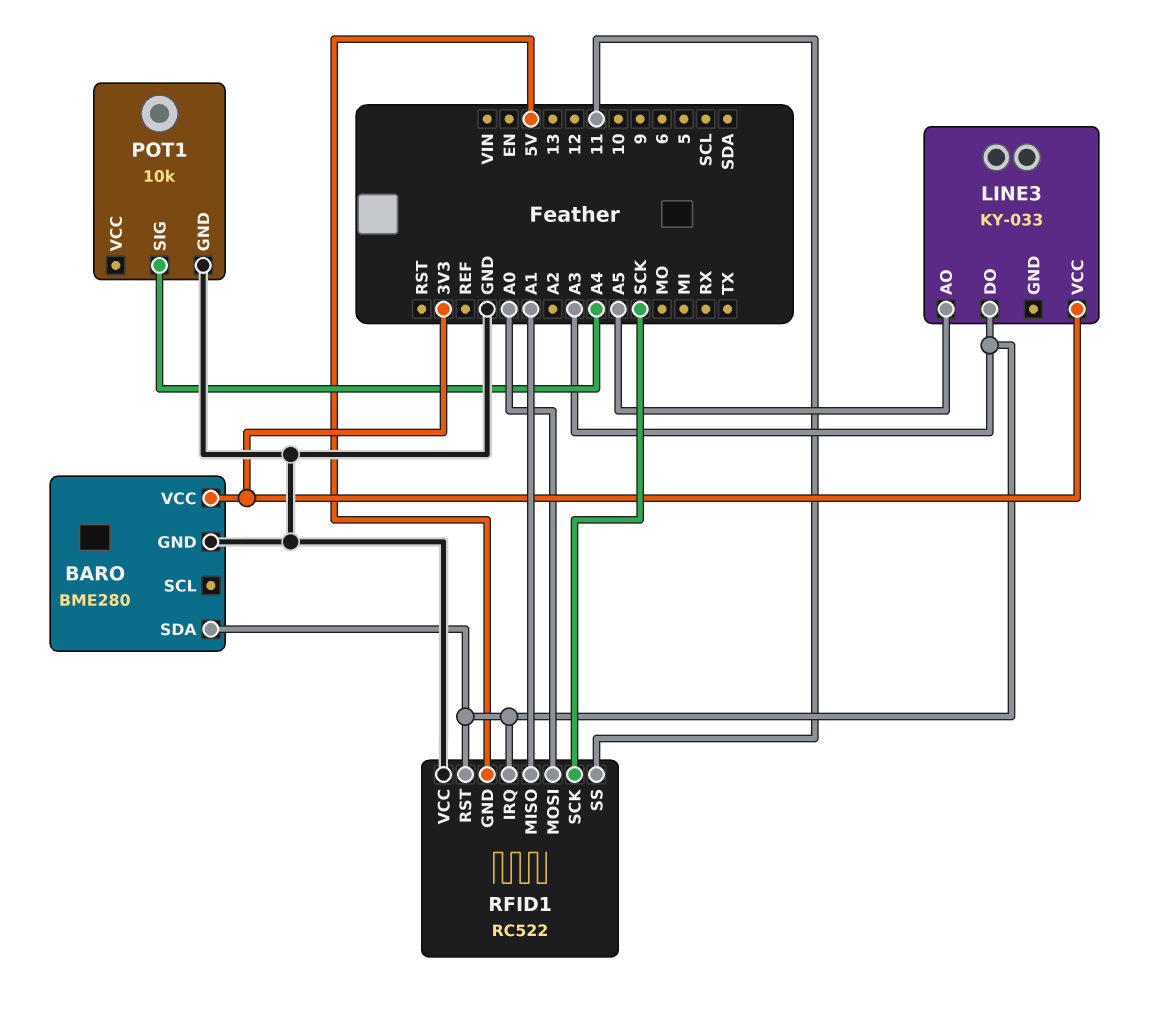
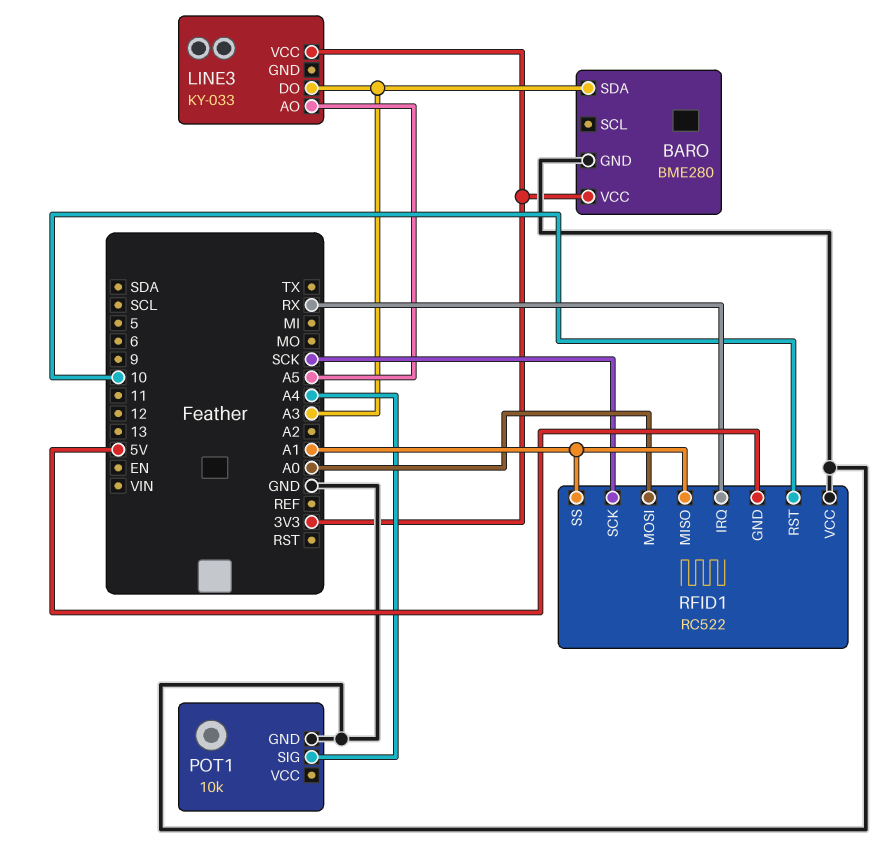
RFID1 pin IRQ: A3 -> RX
RFID1 pin RST: A3 -> 10
RFID1 pin SS: 11 -> A1

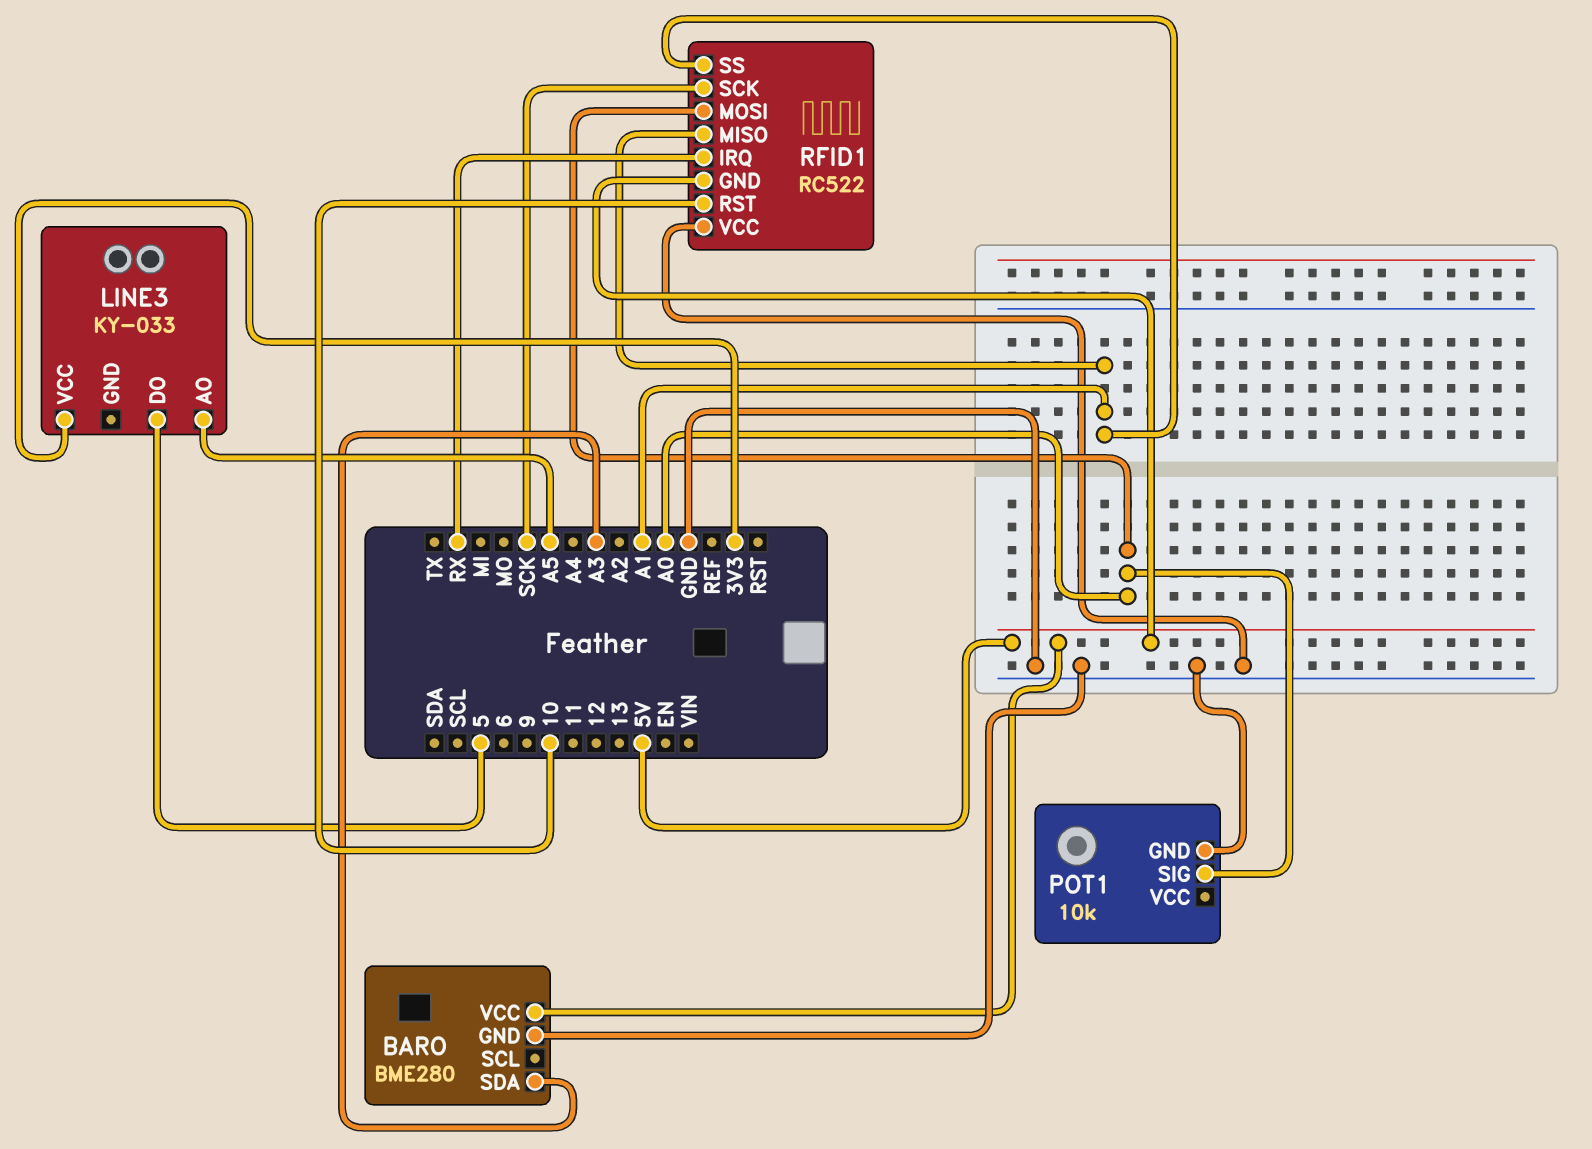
BARO pin VCC: 3V3 -> 5V
LINE3 pin DO: A3 -> 5
POT1 pin SIG: A4 -> A0

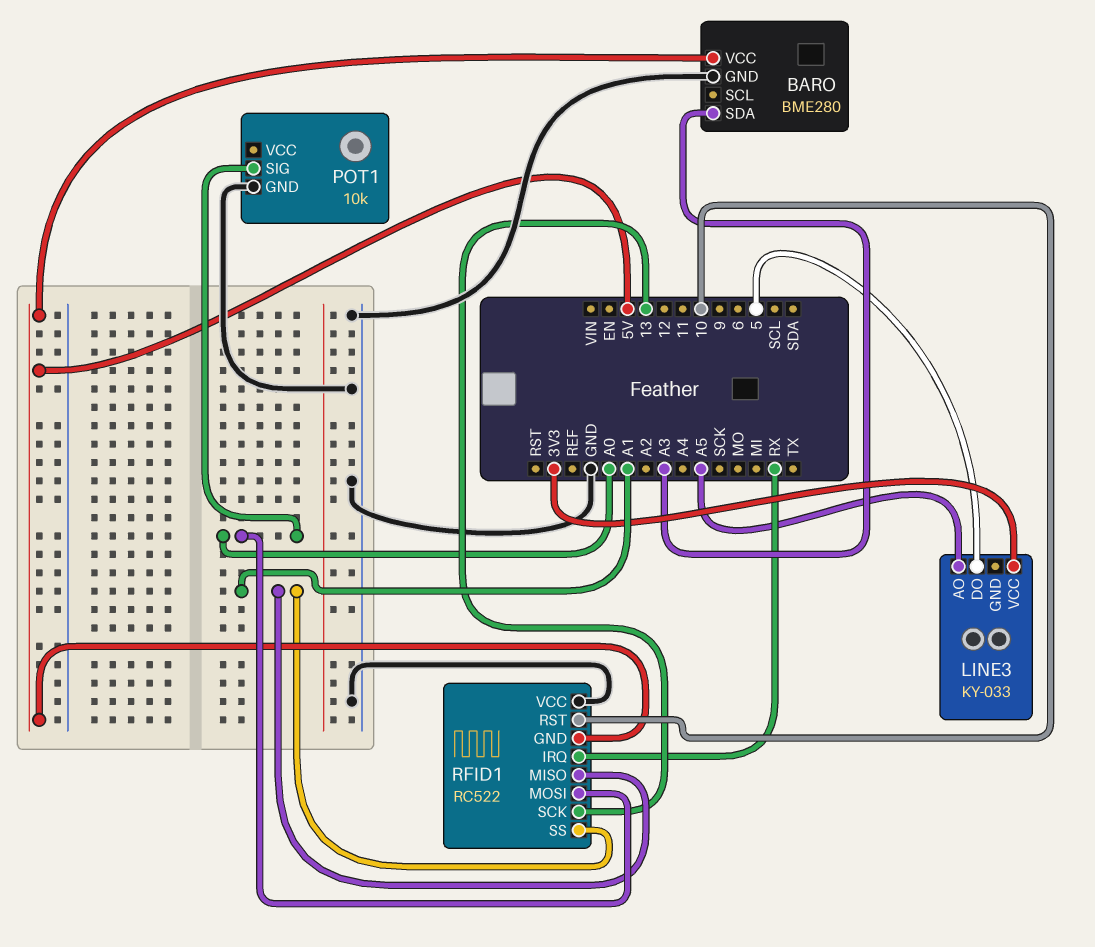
RFID1 pin SCK: SCK -> 13

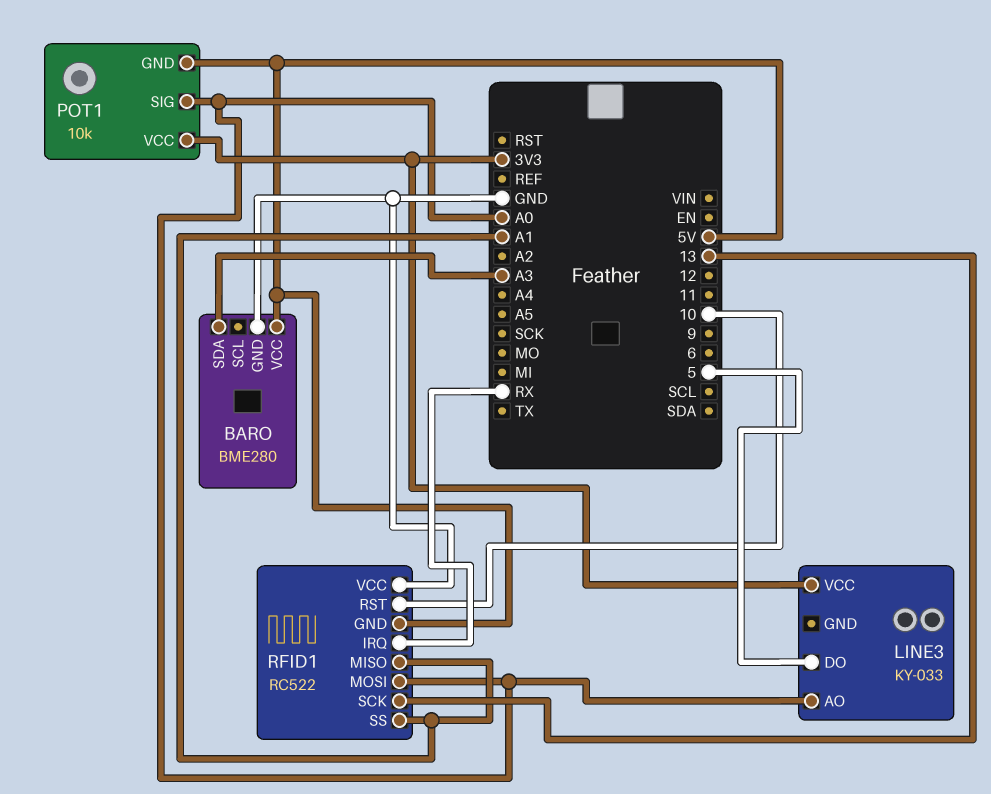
LINE3 pin AO: A5 -> A0
POT1 pin GND: GND -> 5V
POT1 pin VCC: none -> 3V3

